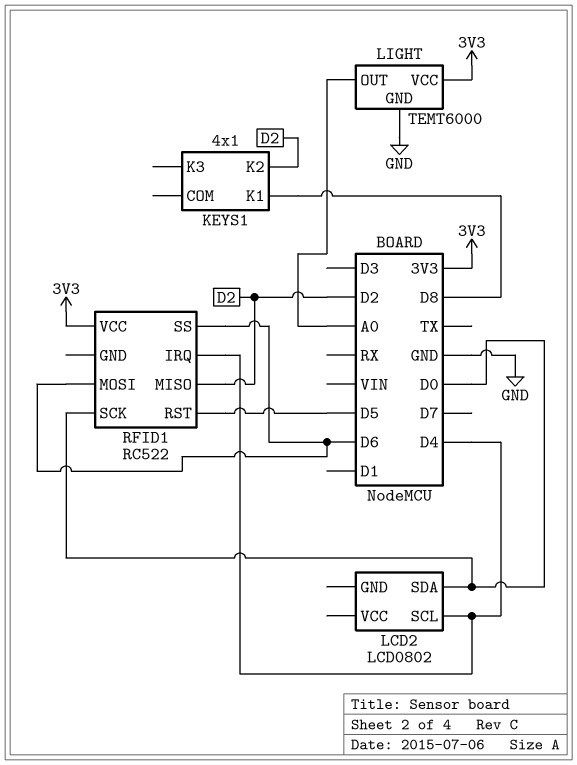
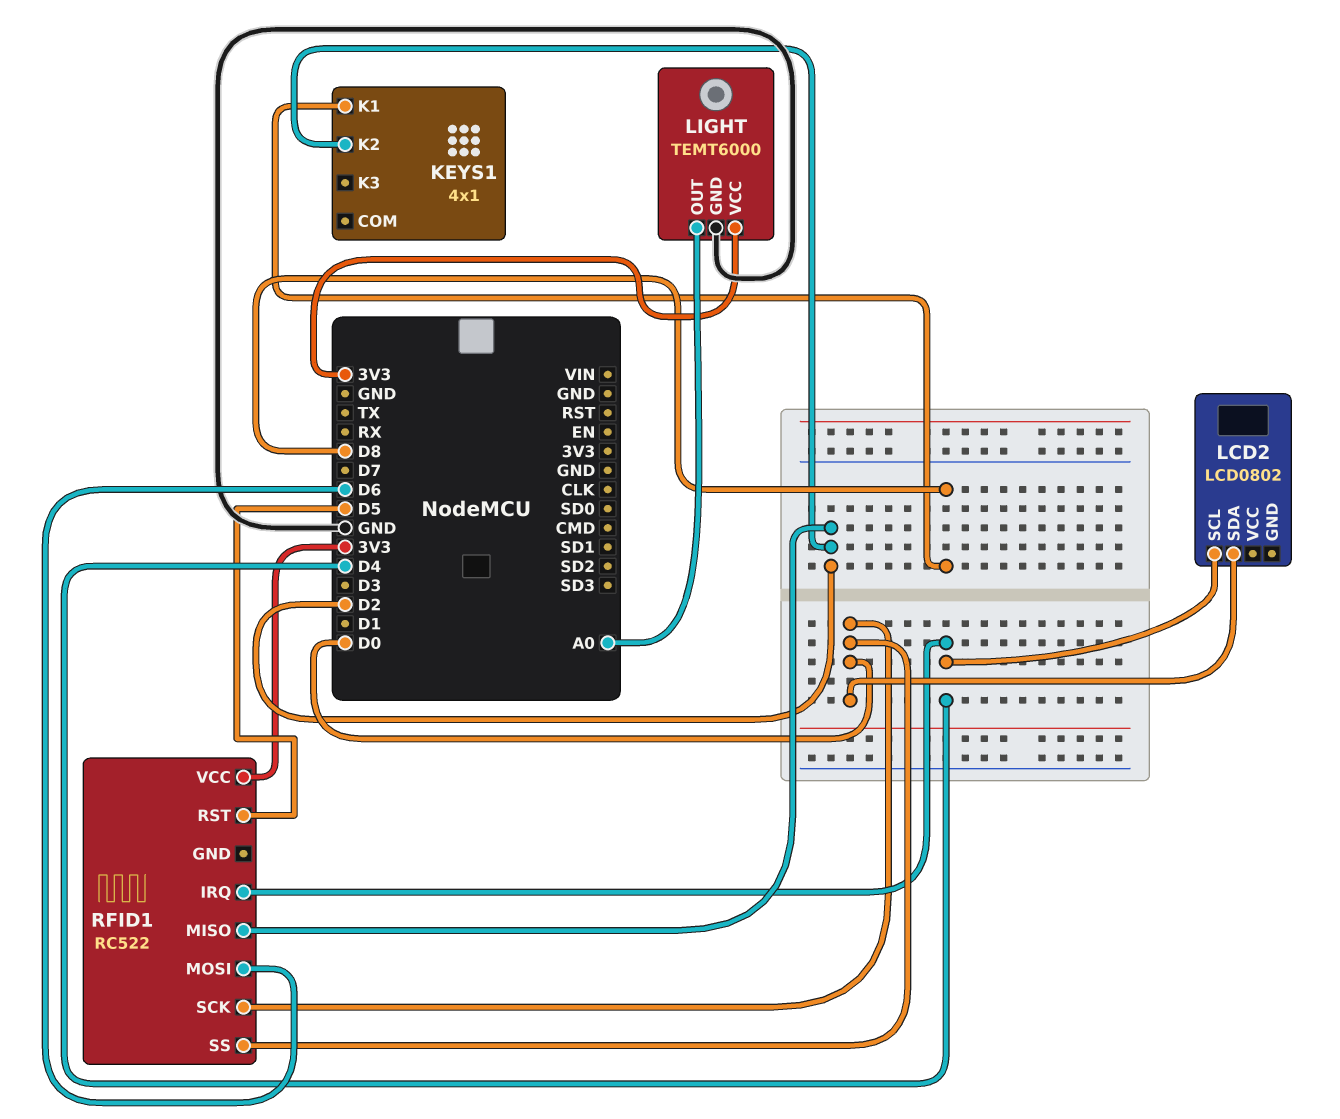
RFID1 pin SS: D6 -> D0

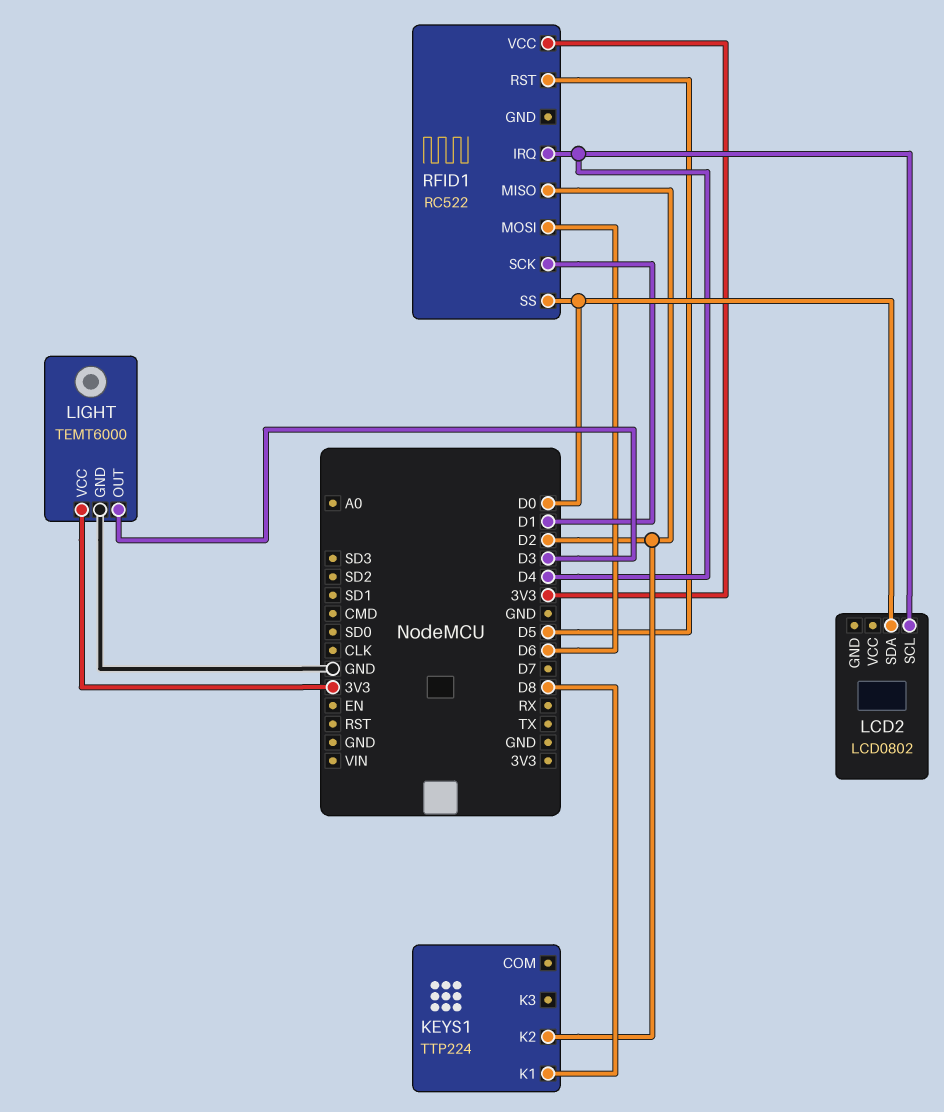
KEYS1: 4x1 -> TTP224
LIGHT pin OUT: A0 -> D3
RFID1 pin SCK: D0 -> D1

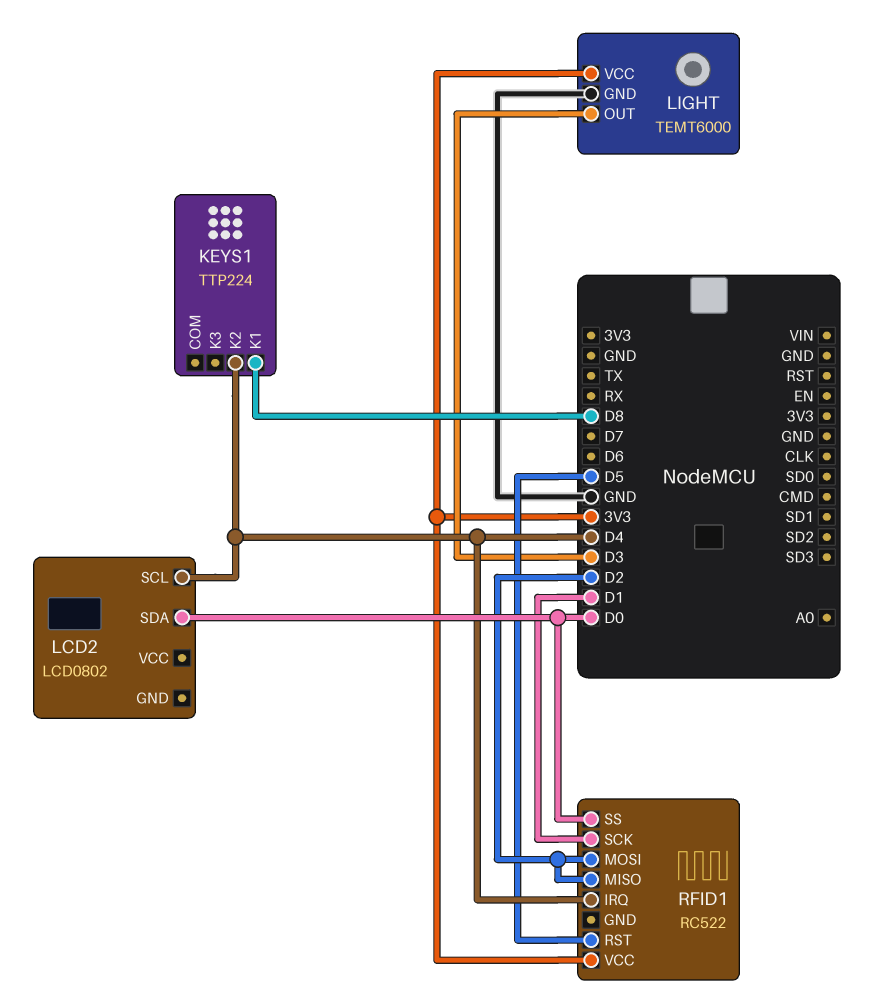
KEYS1 pin K2: D2 -> D4
RFID1 pin MOSI: D6 -> D2

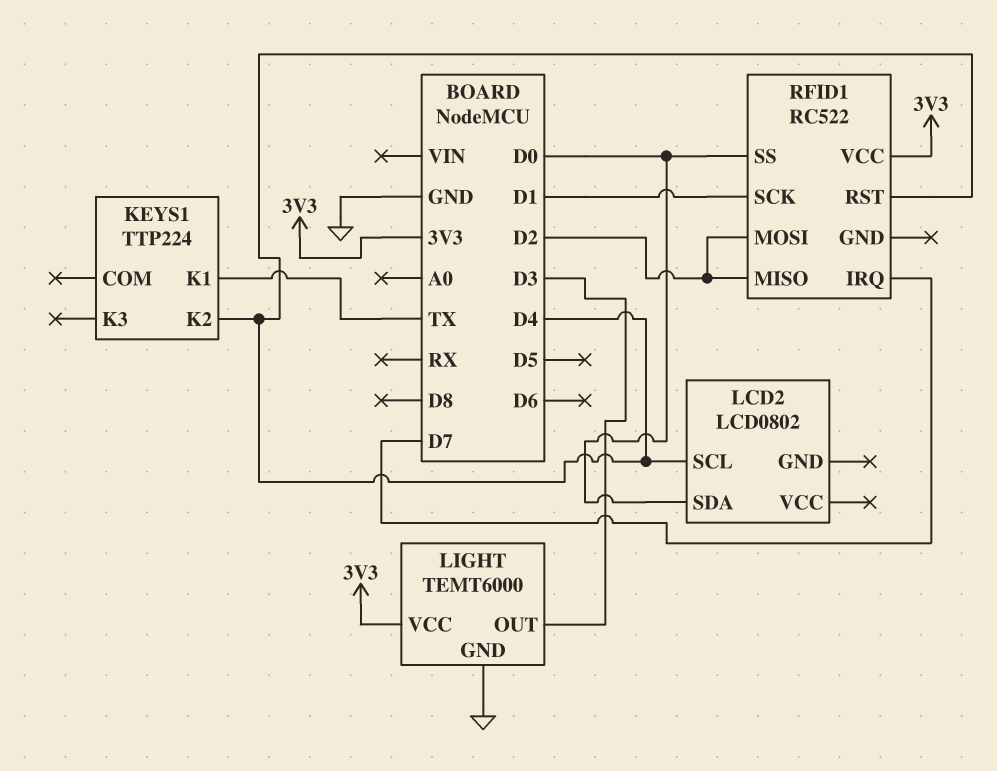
KEYS1 pin K1: D8 -> TX
RFID1 pin IRQ: D4 -> D7
RFID1 pin RST: D5 -> D4

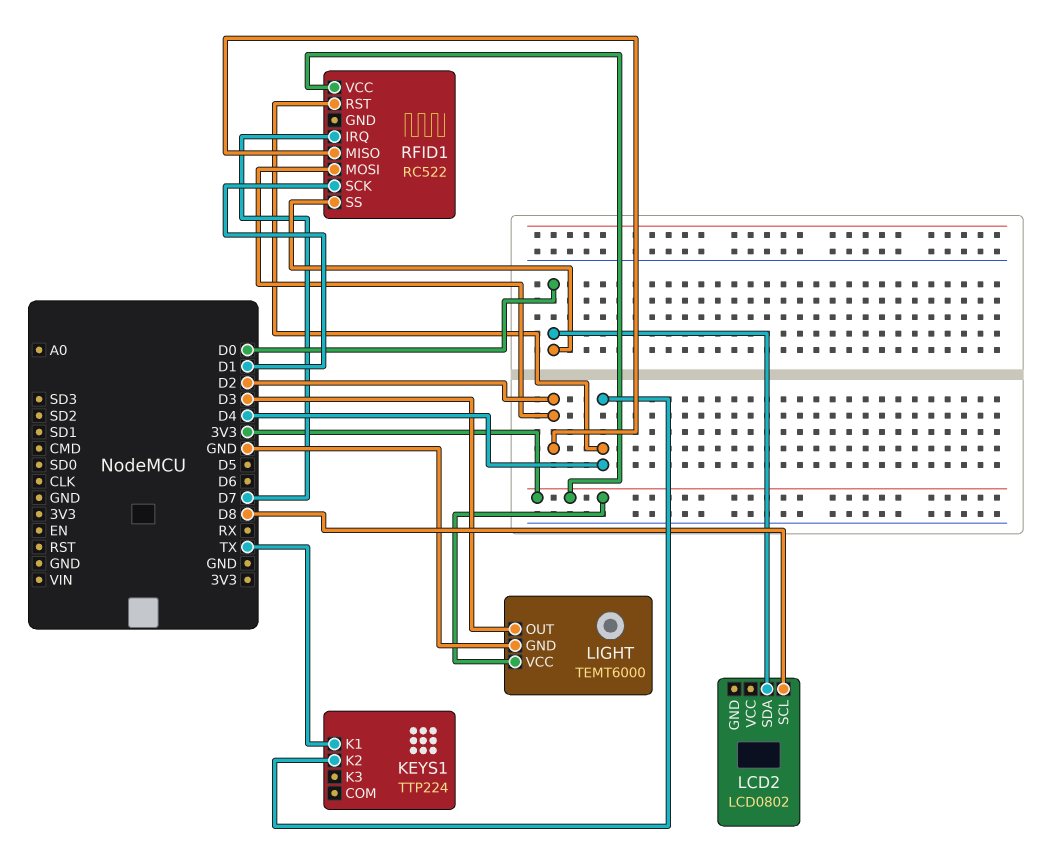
LCD2 pin SCL: D4 -> D8

